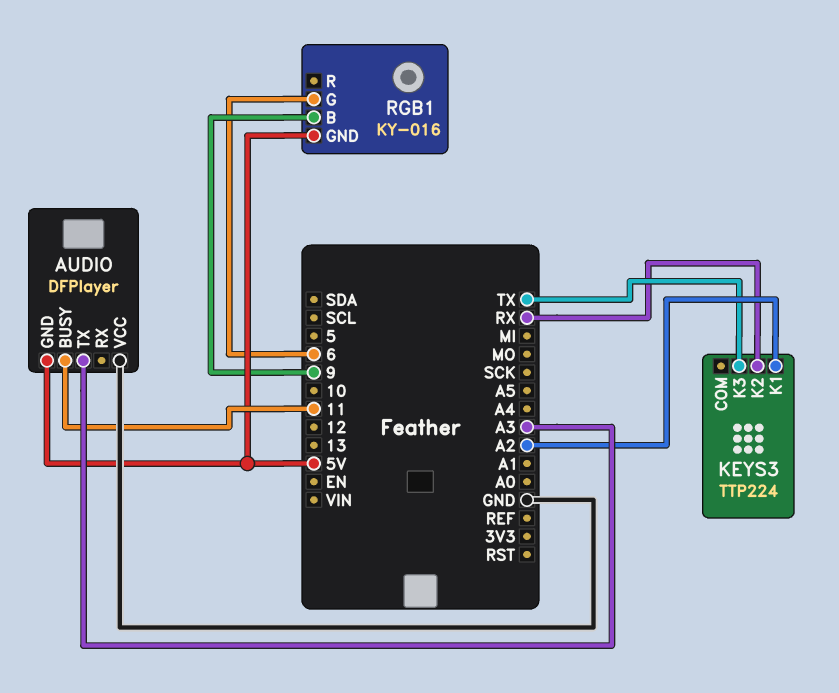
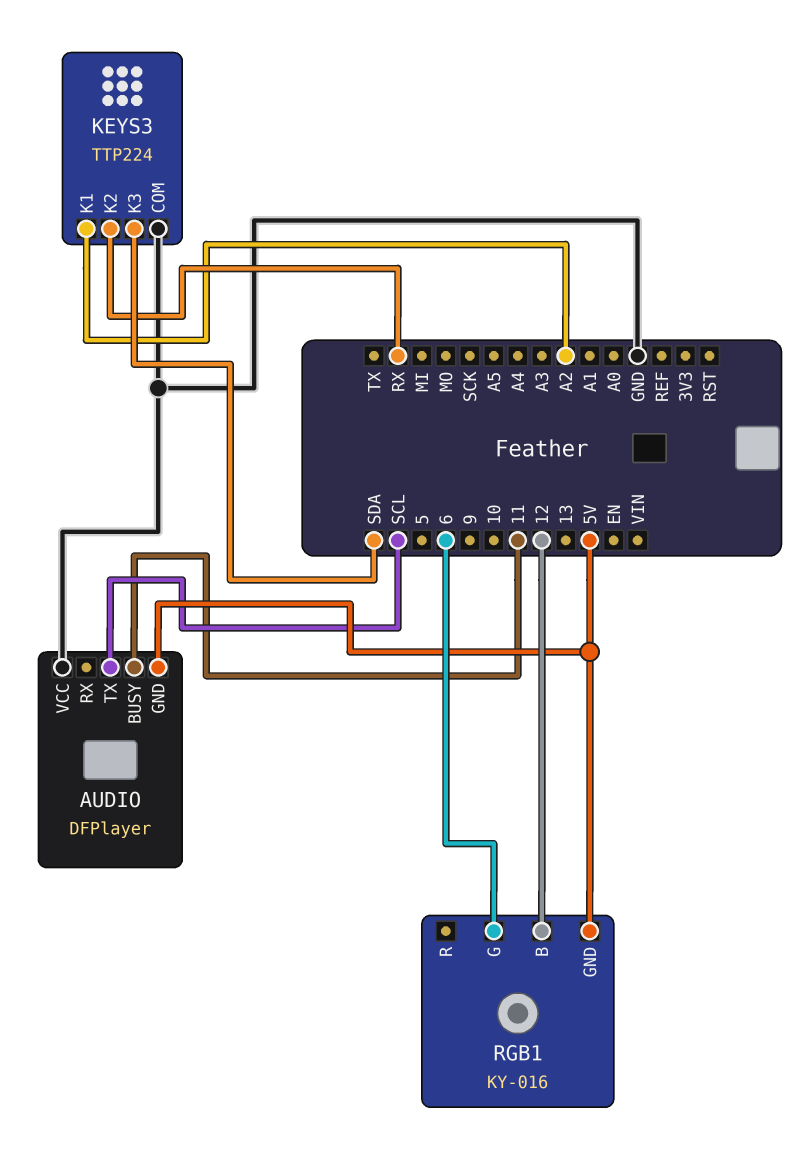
AUDIO pin TX: A3 -> SCL
KEYS3 pin COM: none -> GND
KEYS3 pin K3: TX -> SDA
RGB1 pin B: 9 -> 12

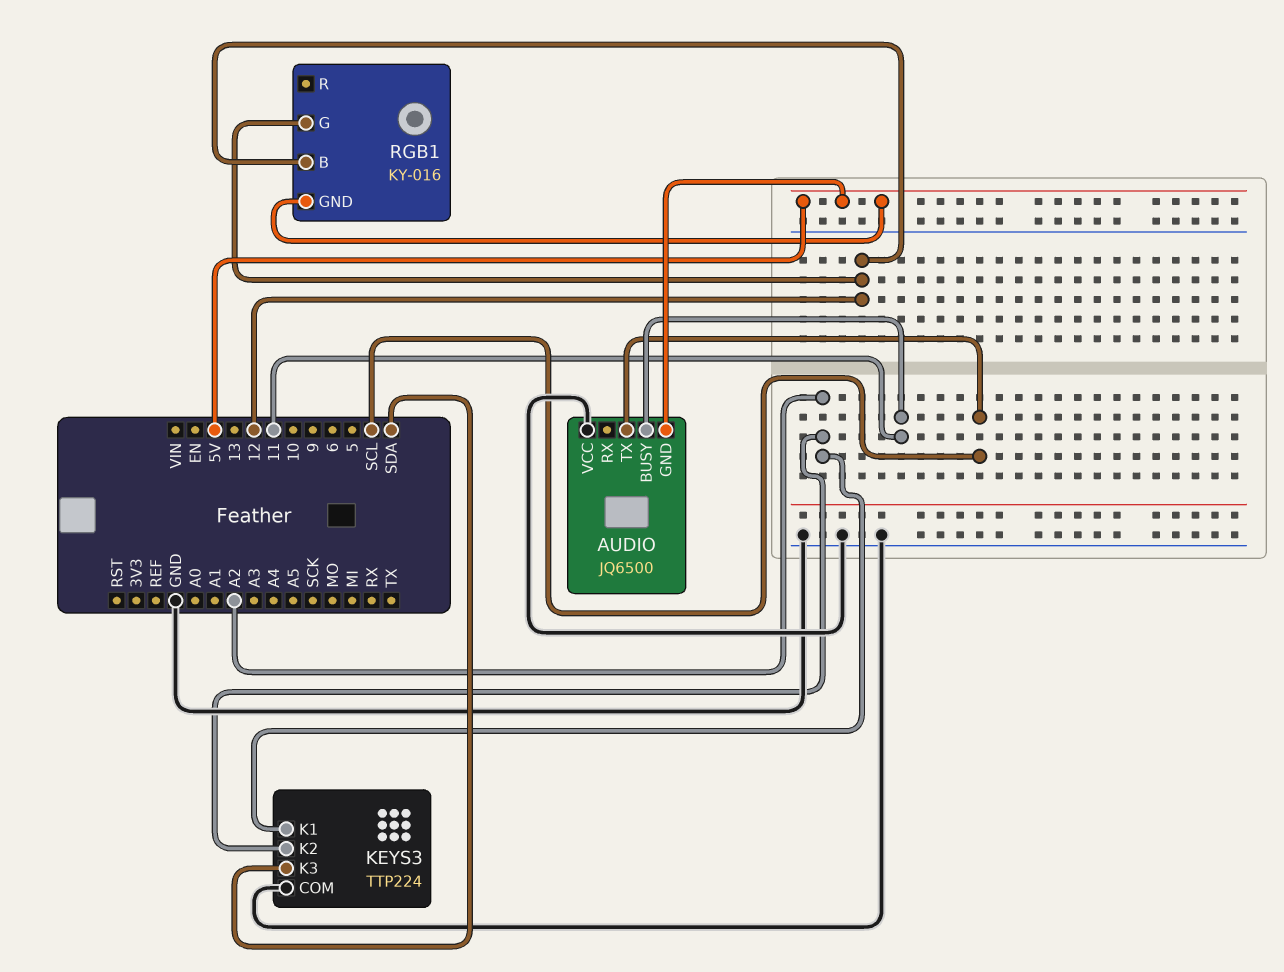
AUDIO: DFPlayer -> JQ6500
KEYS3 pin K2: RX -> A2
RGB1 pin G: 6 -> 12

